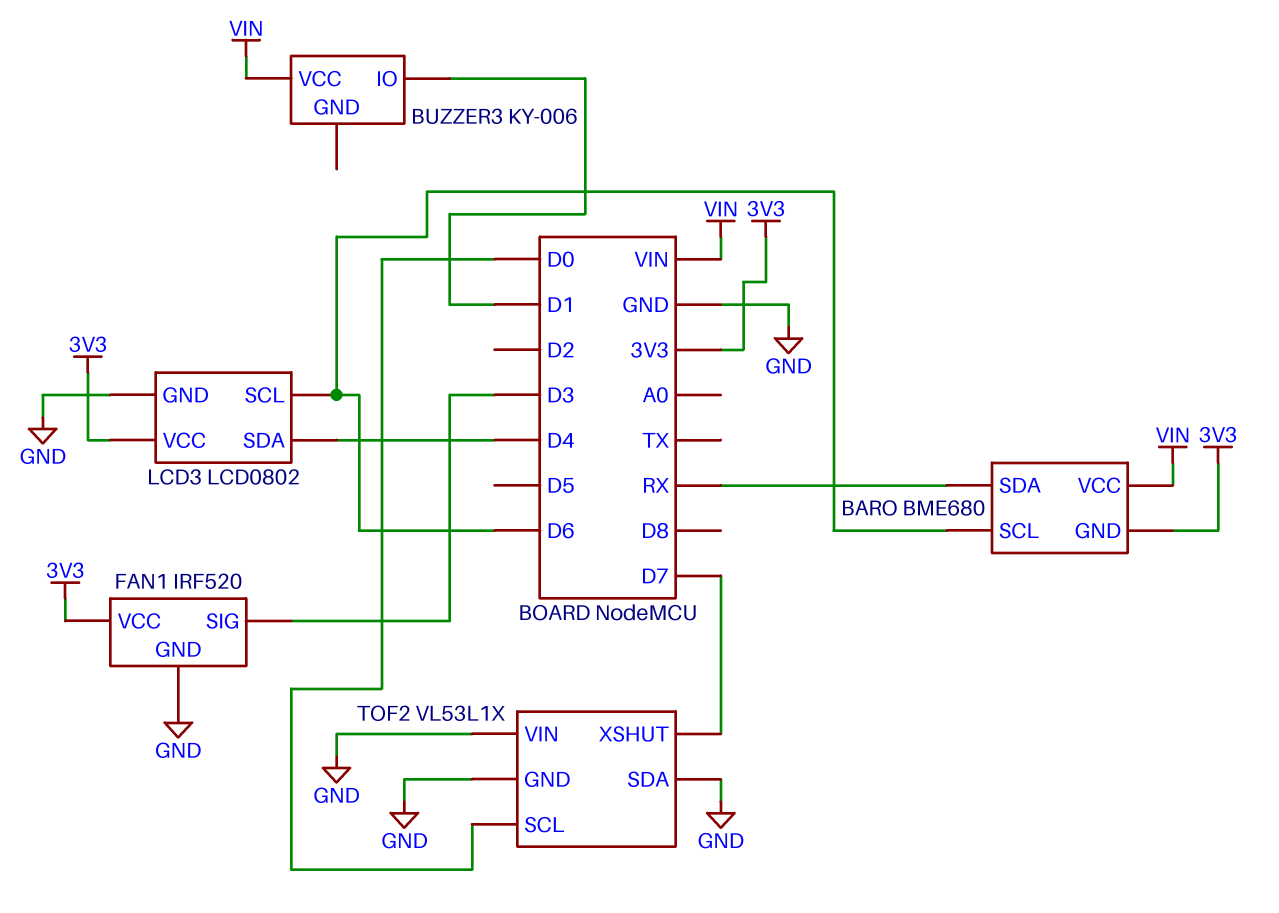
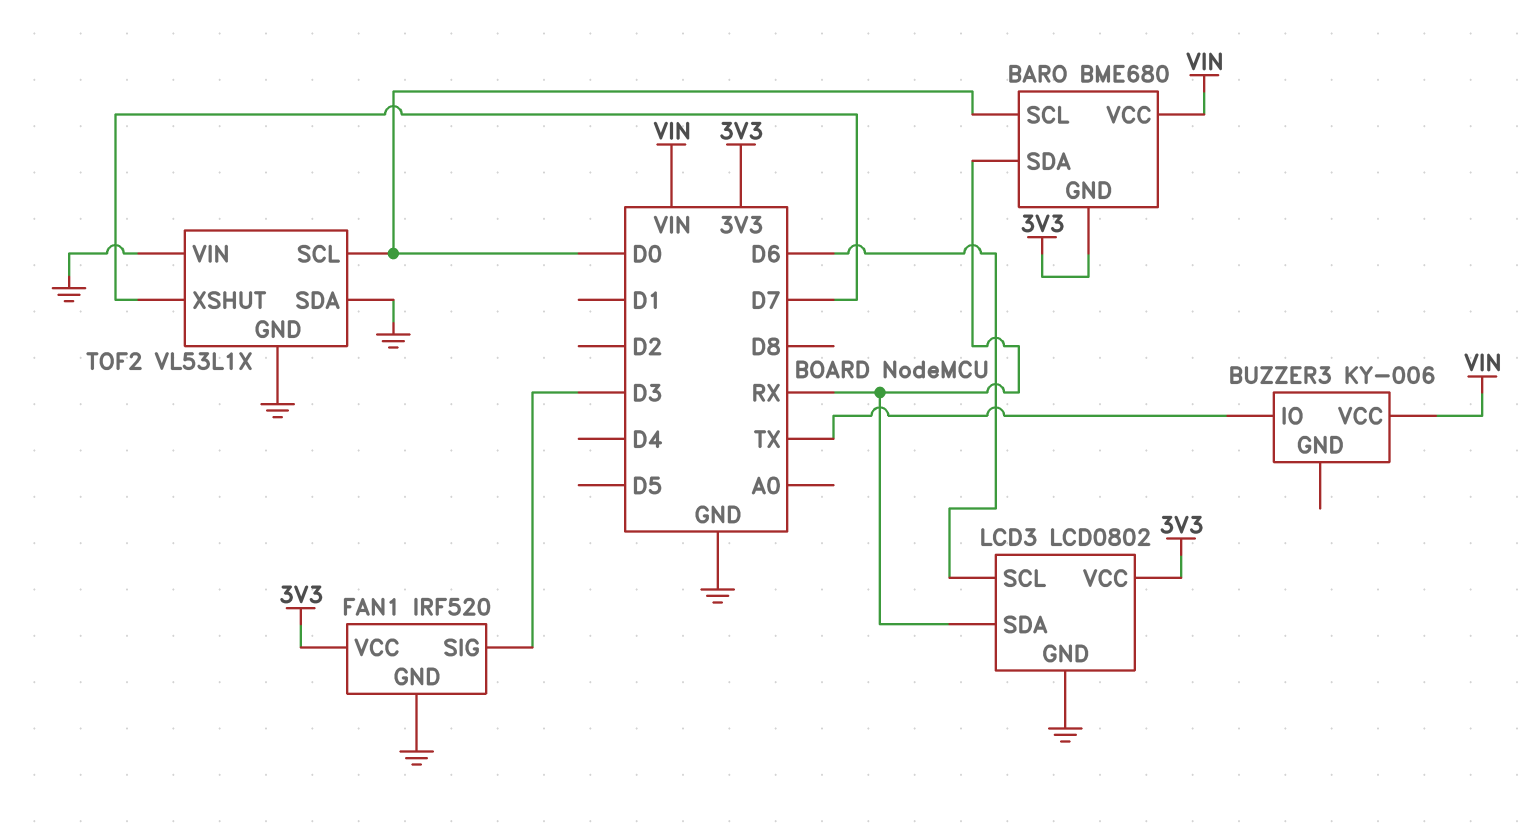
BARO pin SCL: D6 -> D0
BUZZER3 pin IO: D1 -> TX
LCD3 pin SDA: D4 -> RX

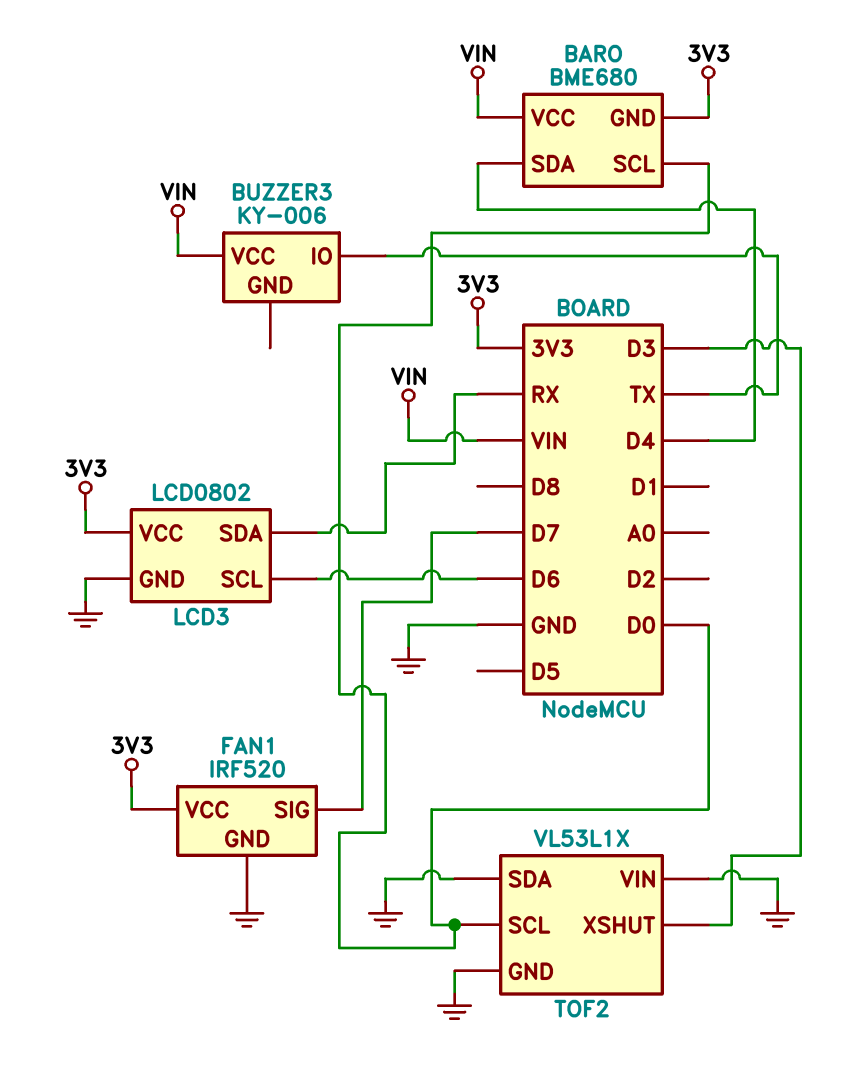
BARO pin SDA: RX -> D4
FAN1 pin SIG: D3 -> D7
TOF2 pin XSHUT: D7 -> D3

